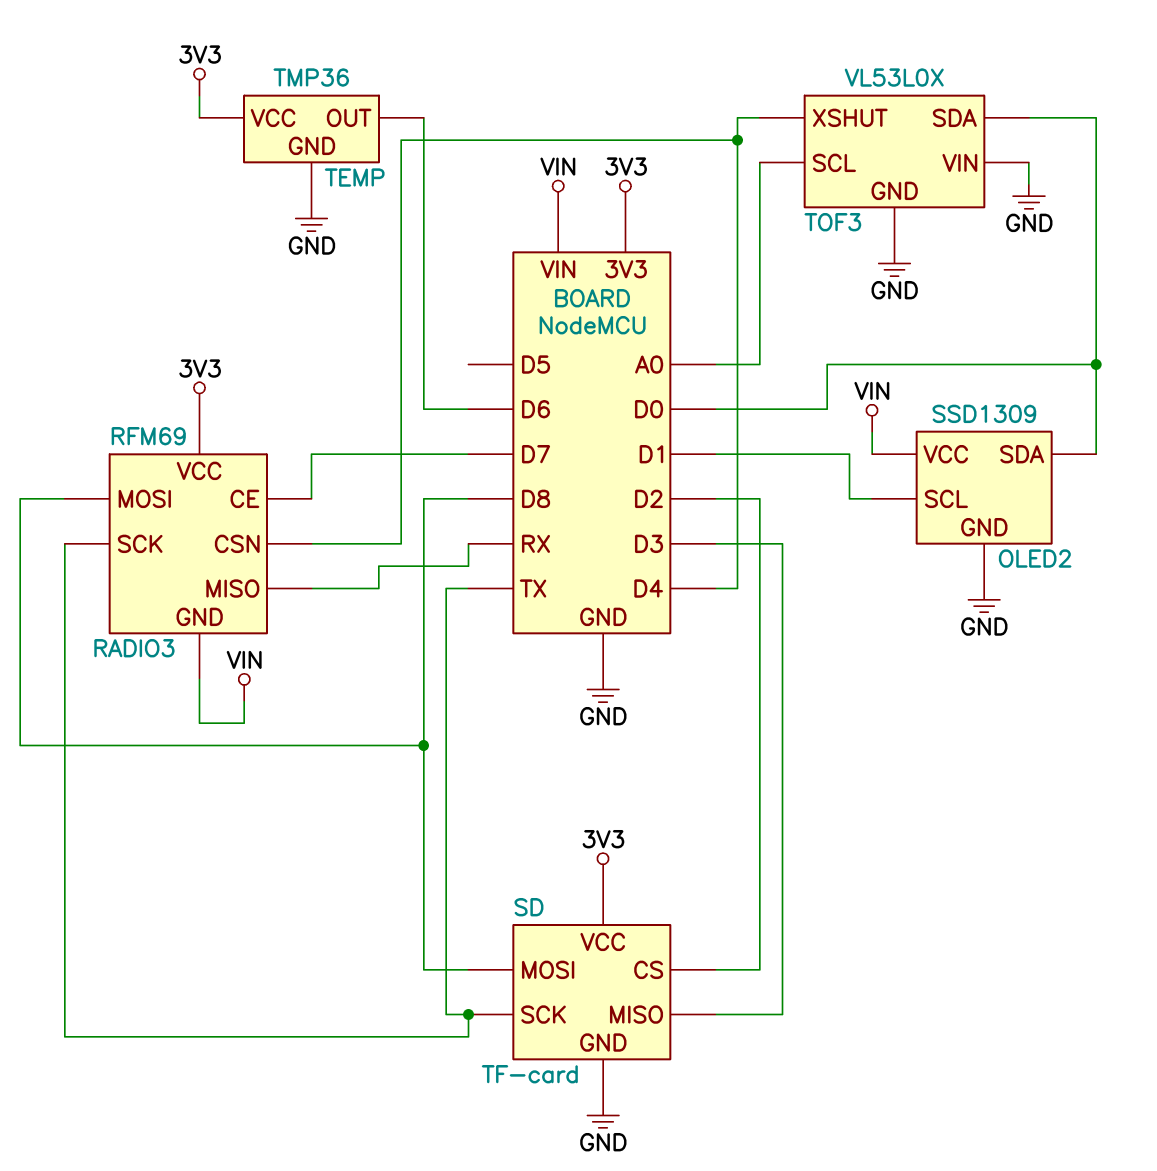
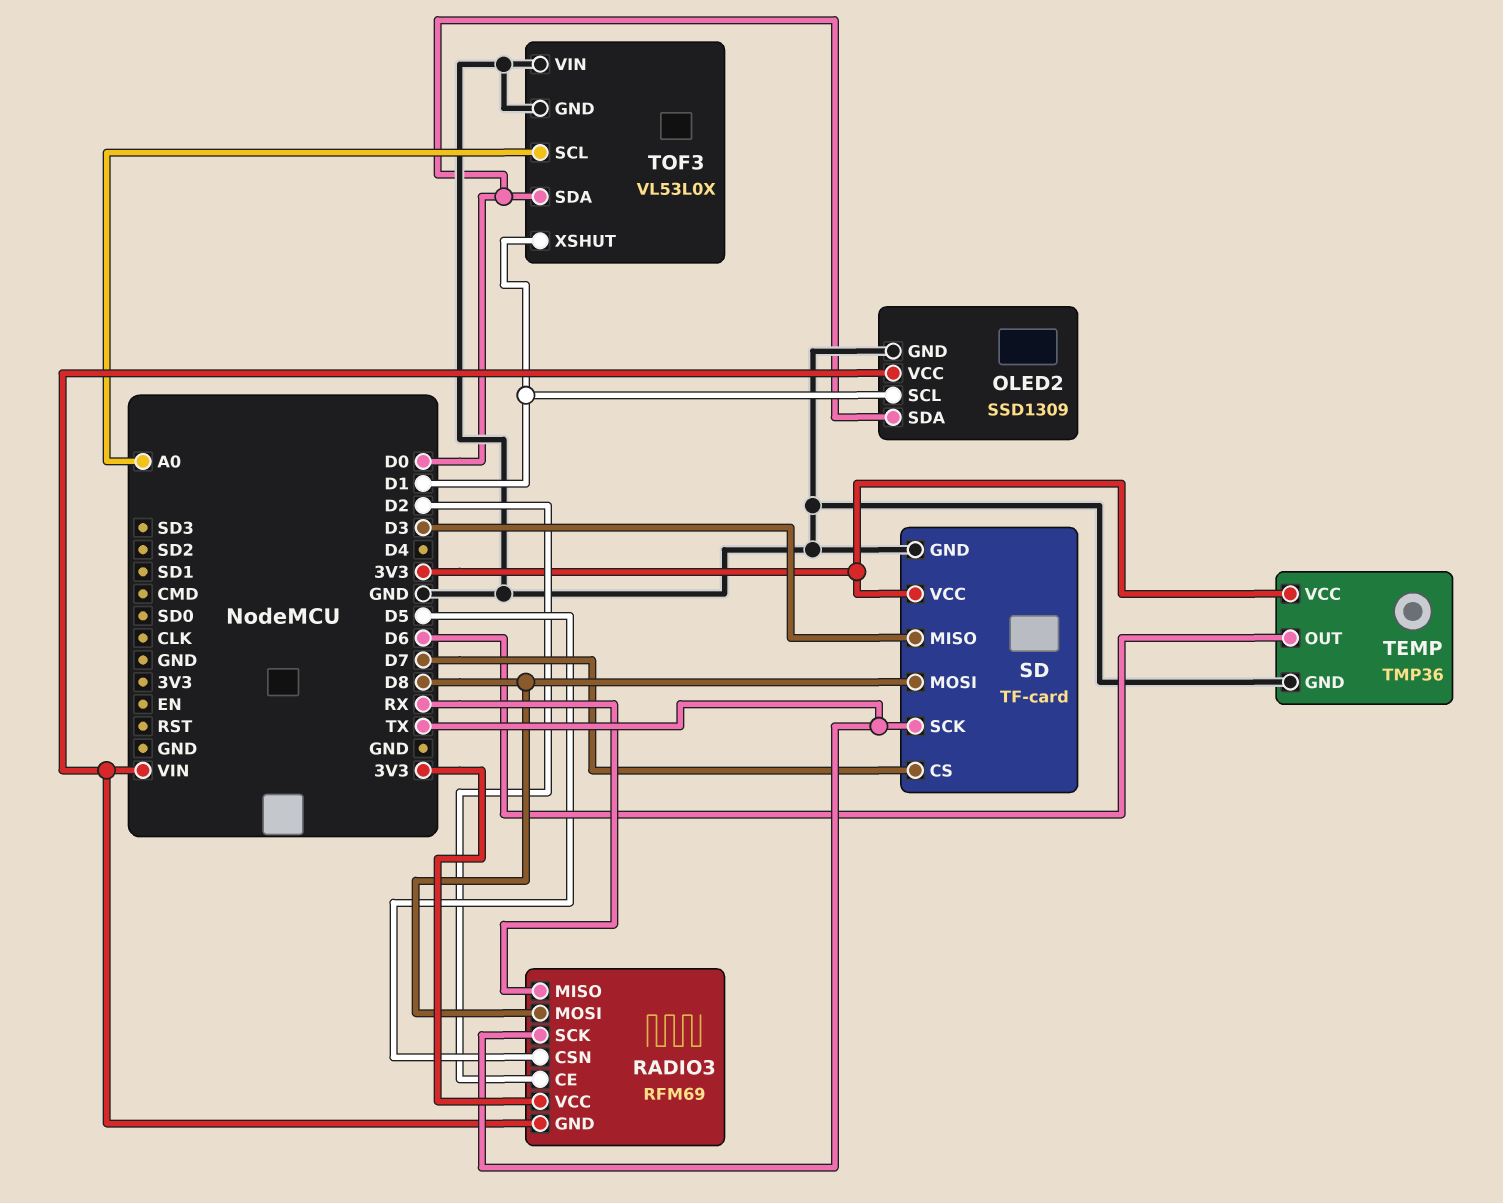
RADIO3 pin CE: D7 -> D2
RADIO3 pin CSN: D4 -> D5
SD pin CS: D2 -> D7
TOF3 pin XSHUT: D4 -> D1

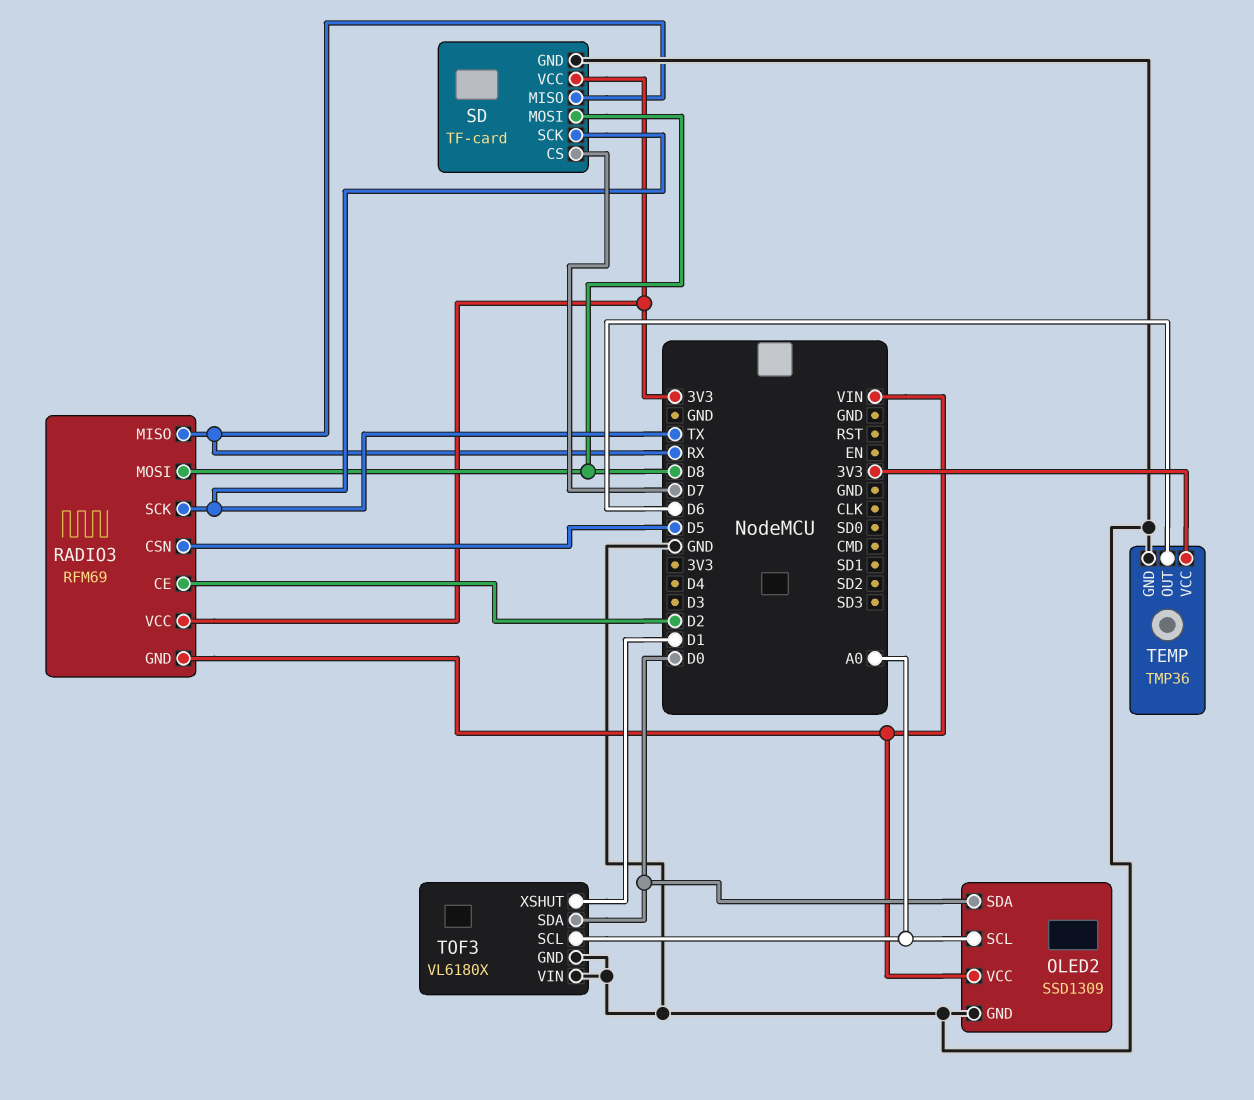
OLED2 pin SCL: D1 -> A0
SD pin MISO: D3 -> RX
TOF3: VL53L0X -> VL6180X

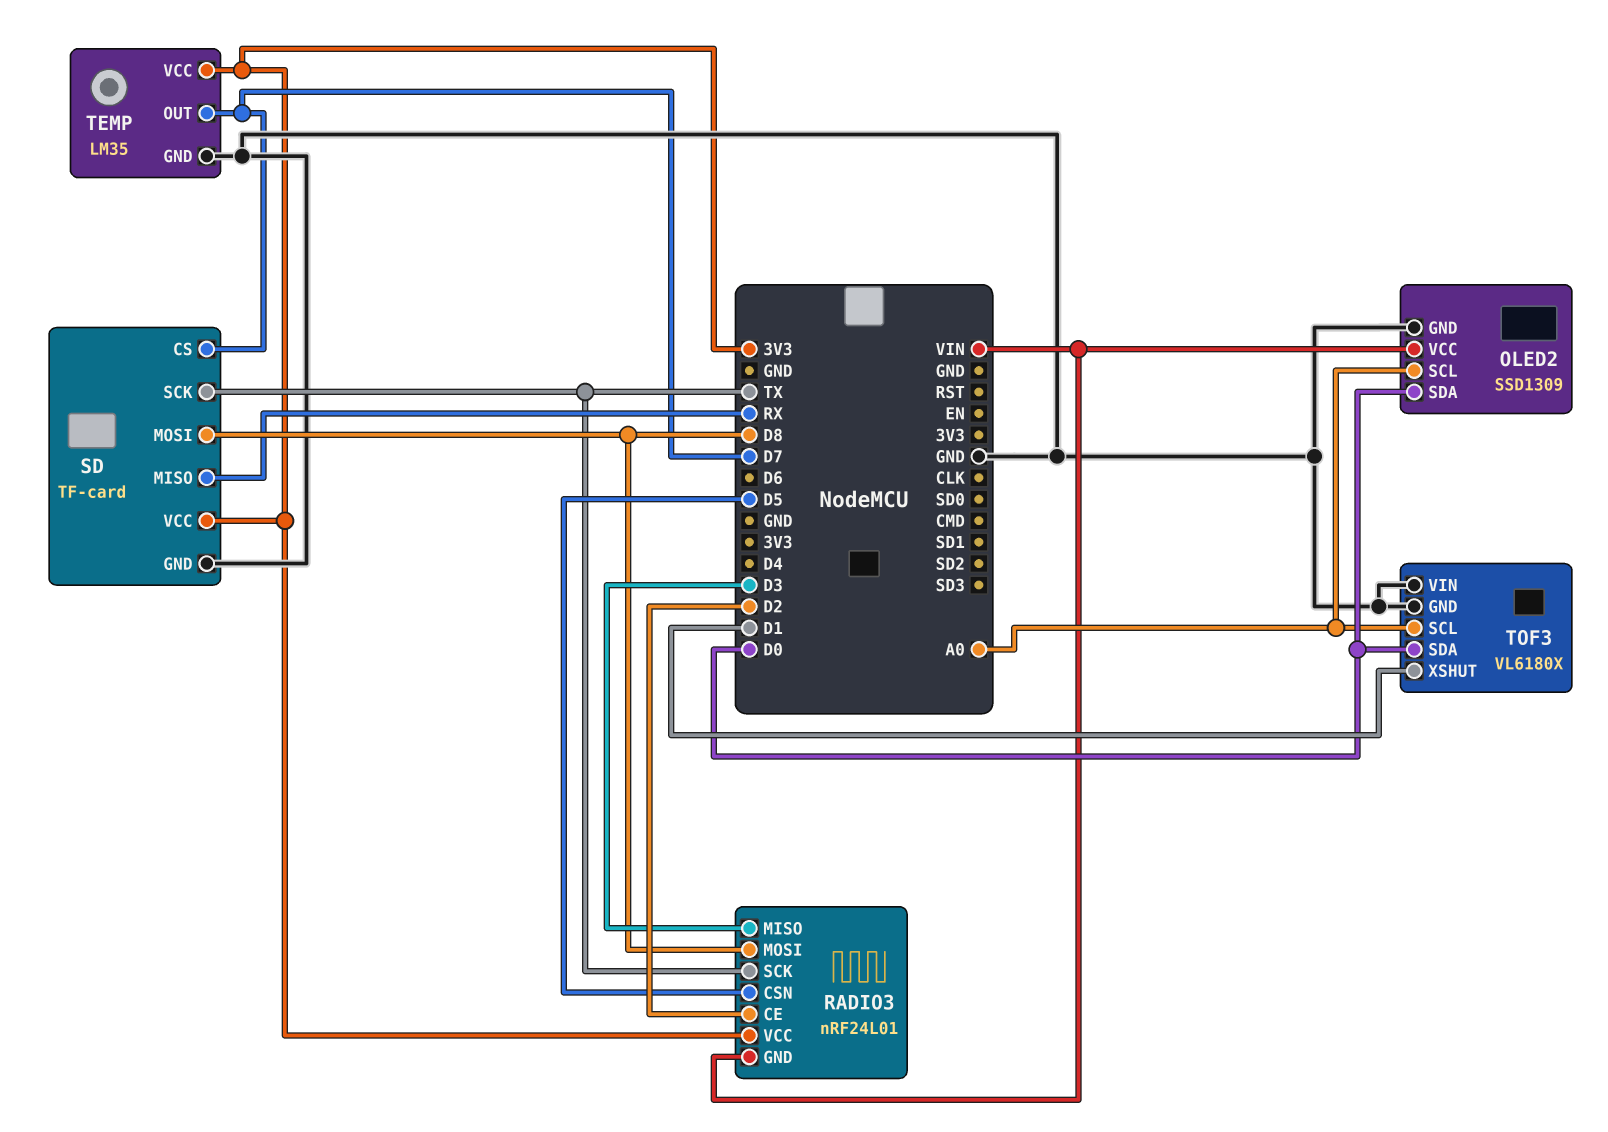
RADIO3: RFM69 -> nRF24L01
RADIO3 pin MISO: RX -> D3
TEMP: TMP36 -> LM35
TEMP pin OUT: D6 -> D7

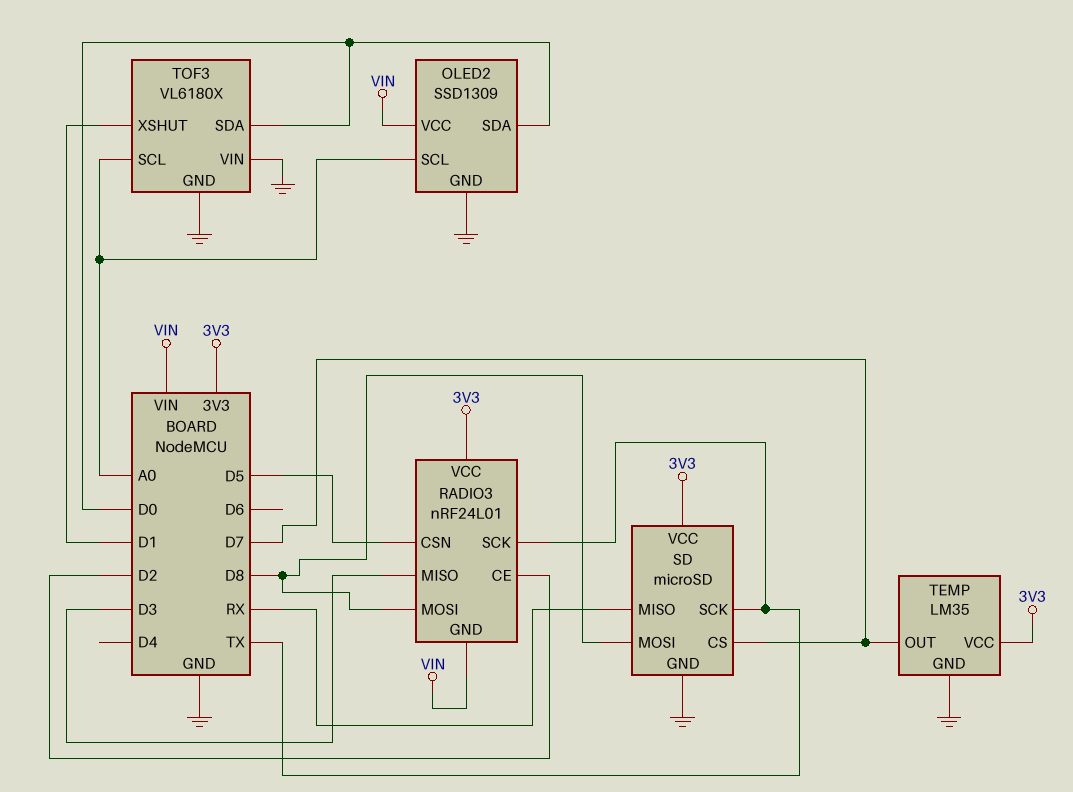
SD: TF-card -> microSD

